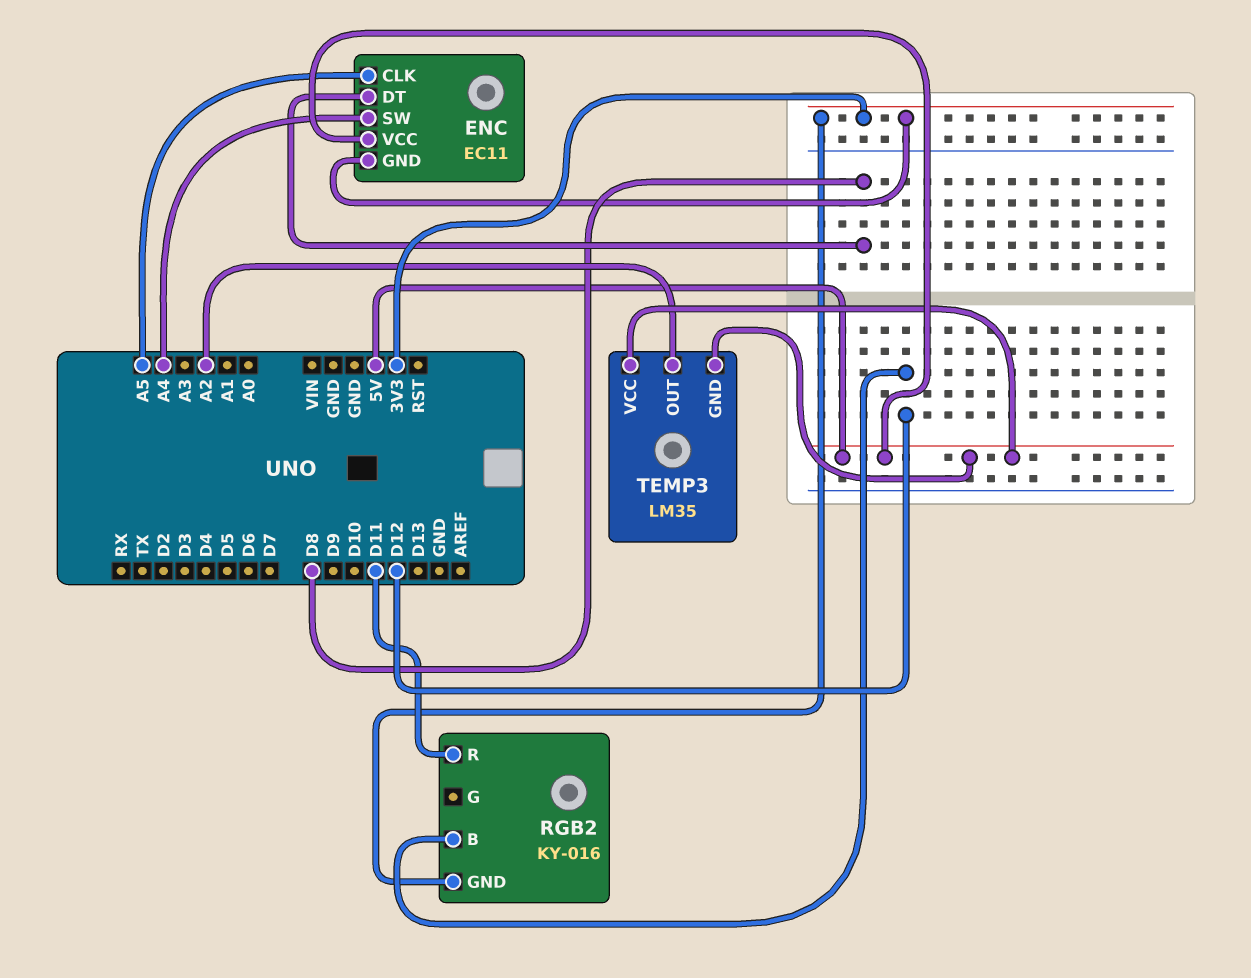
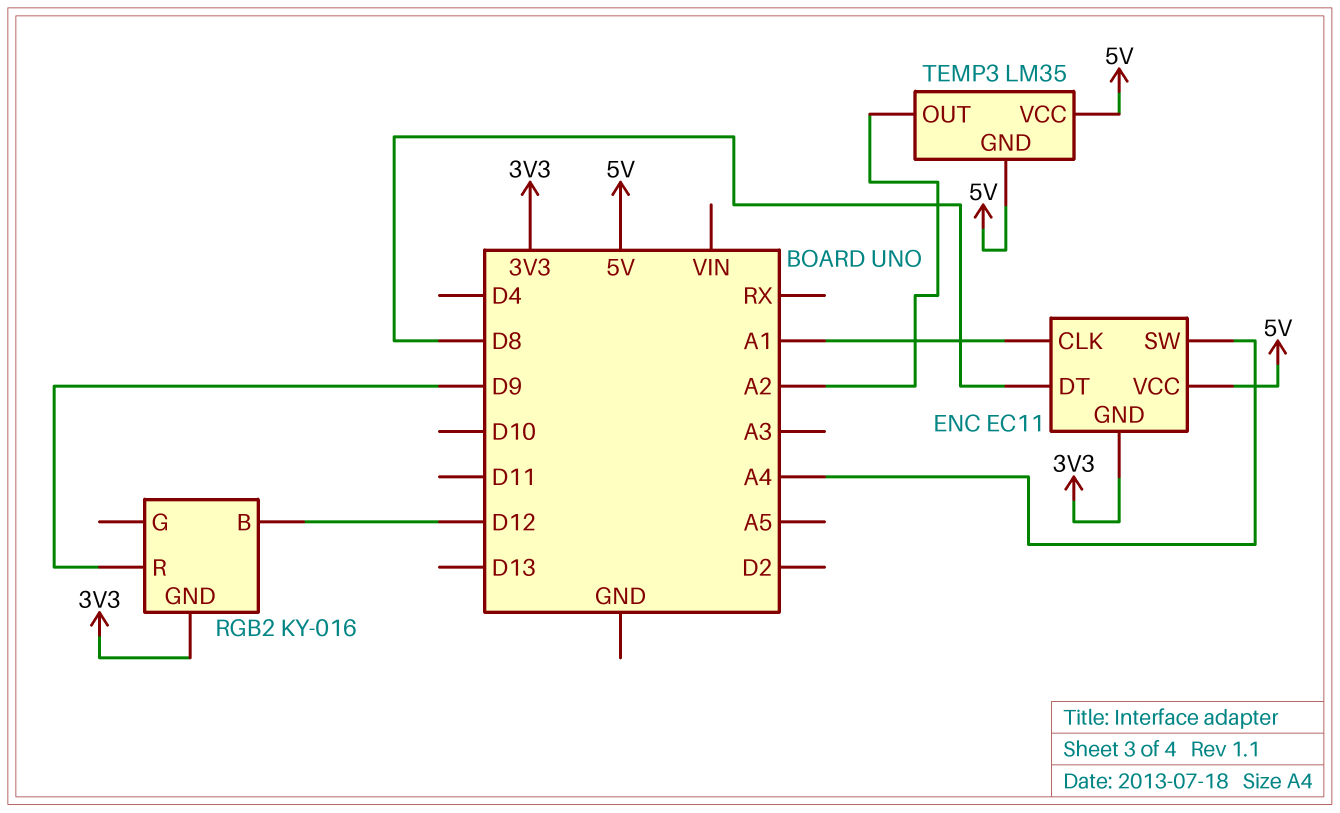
ENC pin CLK: A5 -> A1
RGB2 pin R: D11 -> D9

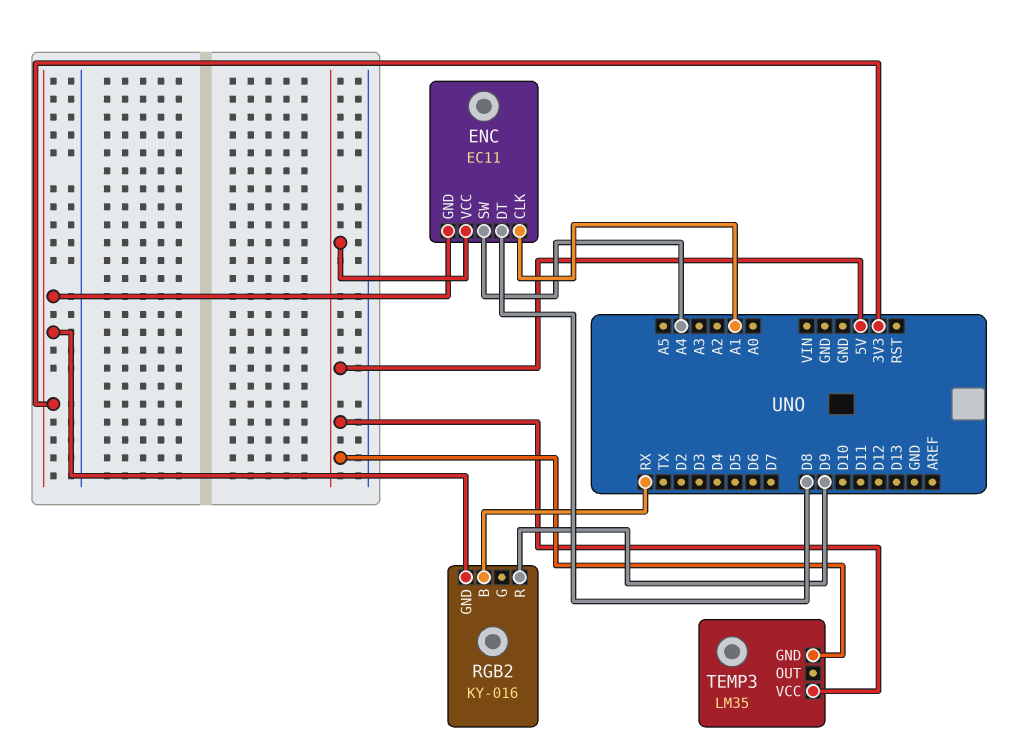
RGB2 pin B: D12 -> RX
TEMP3 pin OUT: A2 -> none

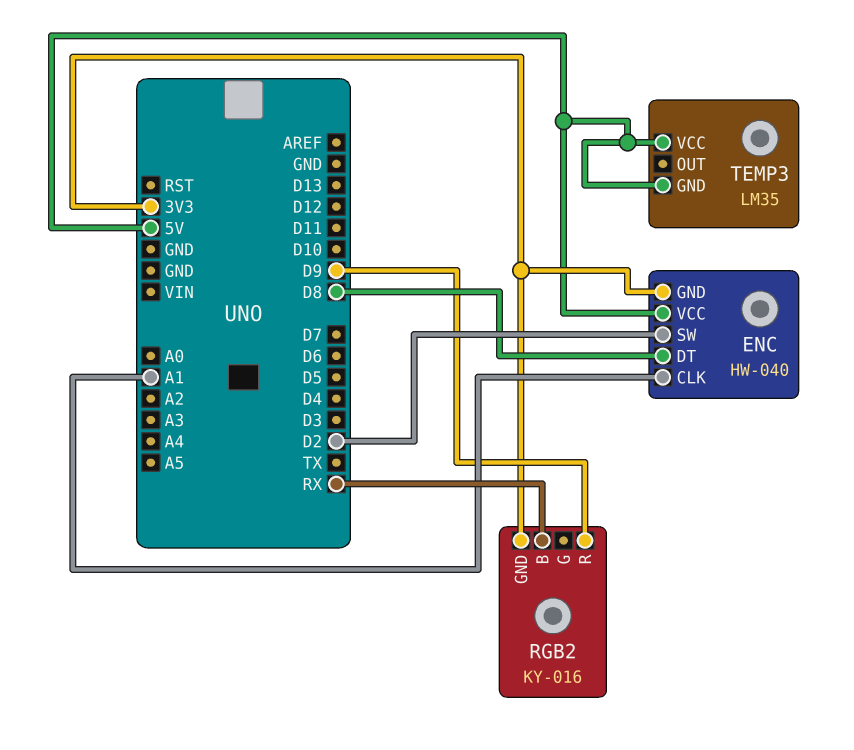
ENC: EC11 -> HW-040
ENC pin SW: A4 -> D2

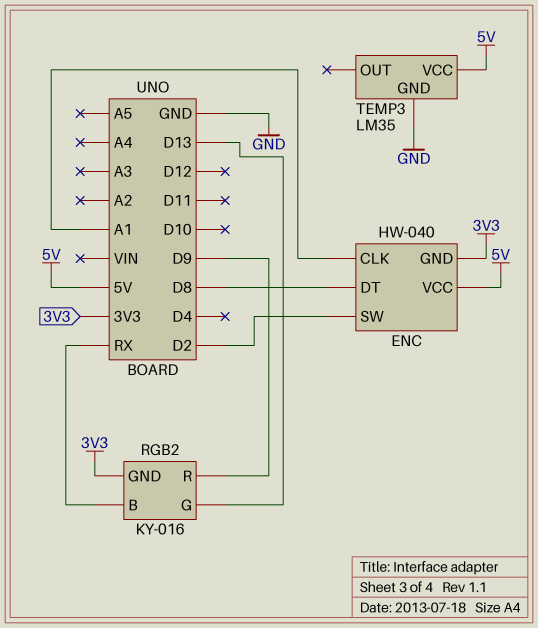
RGB2 pin G: none -> D13
TEMP3 pin GND: 5V -> GND

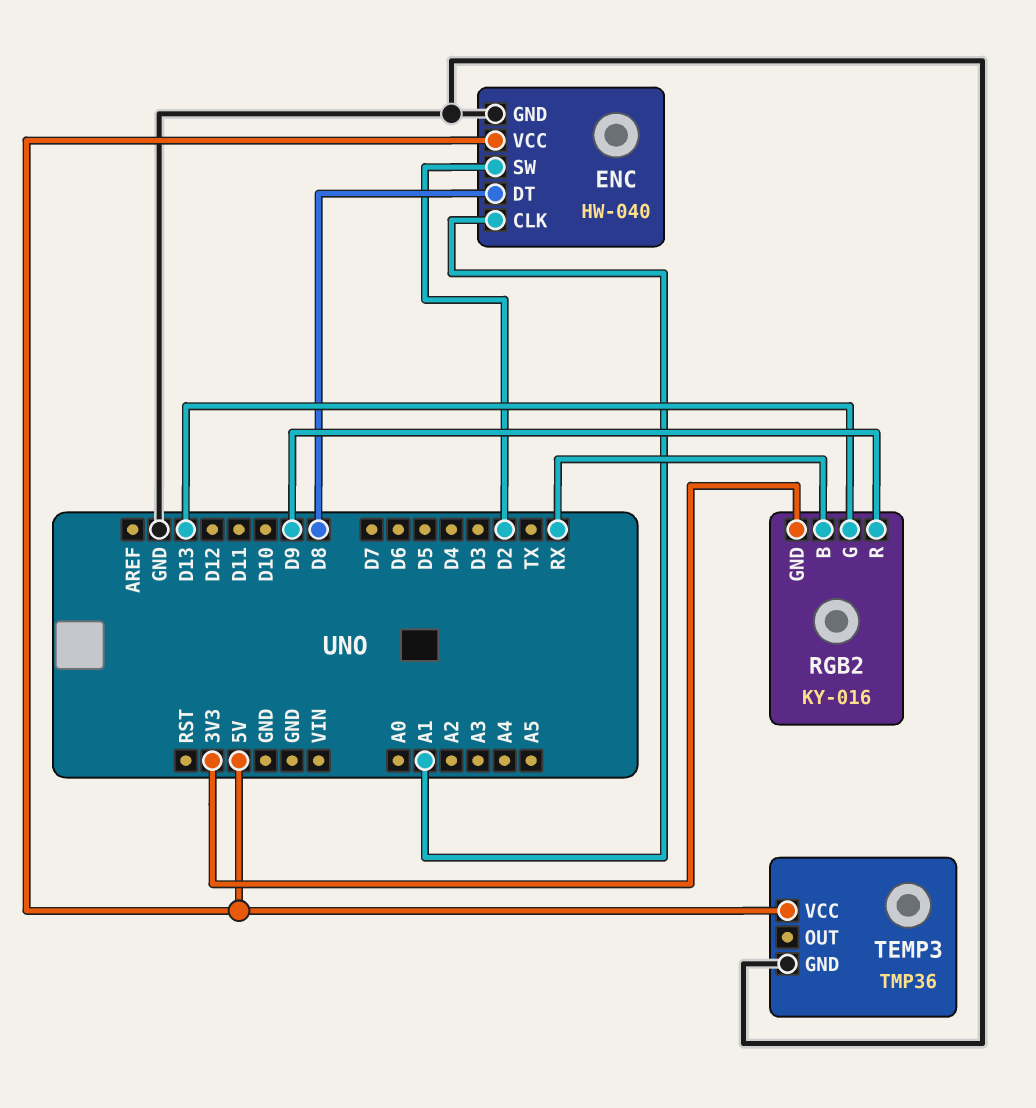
ENC pin GND: 3V3 -> GND
TEMP3: LM35 -> TMP36

